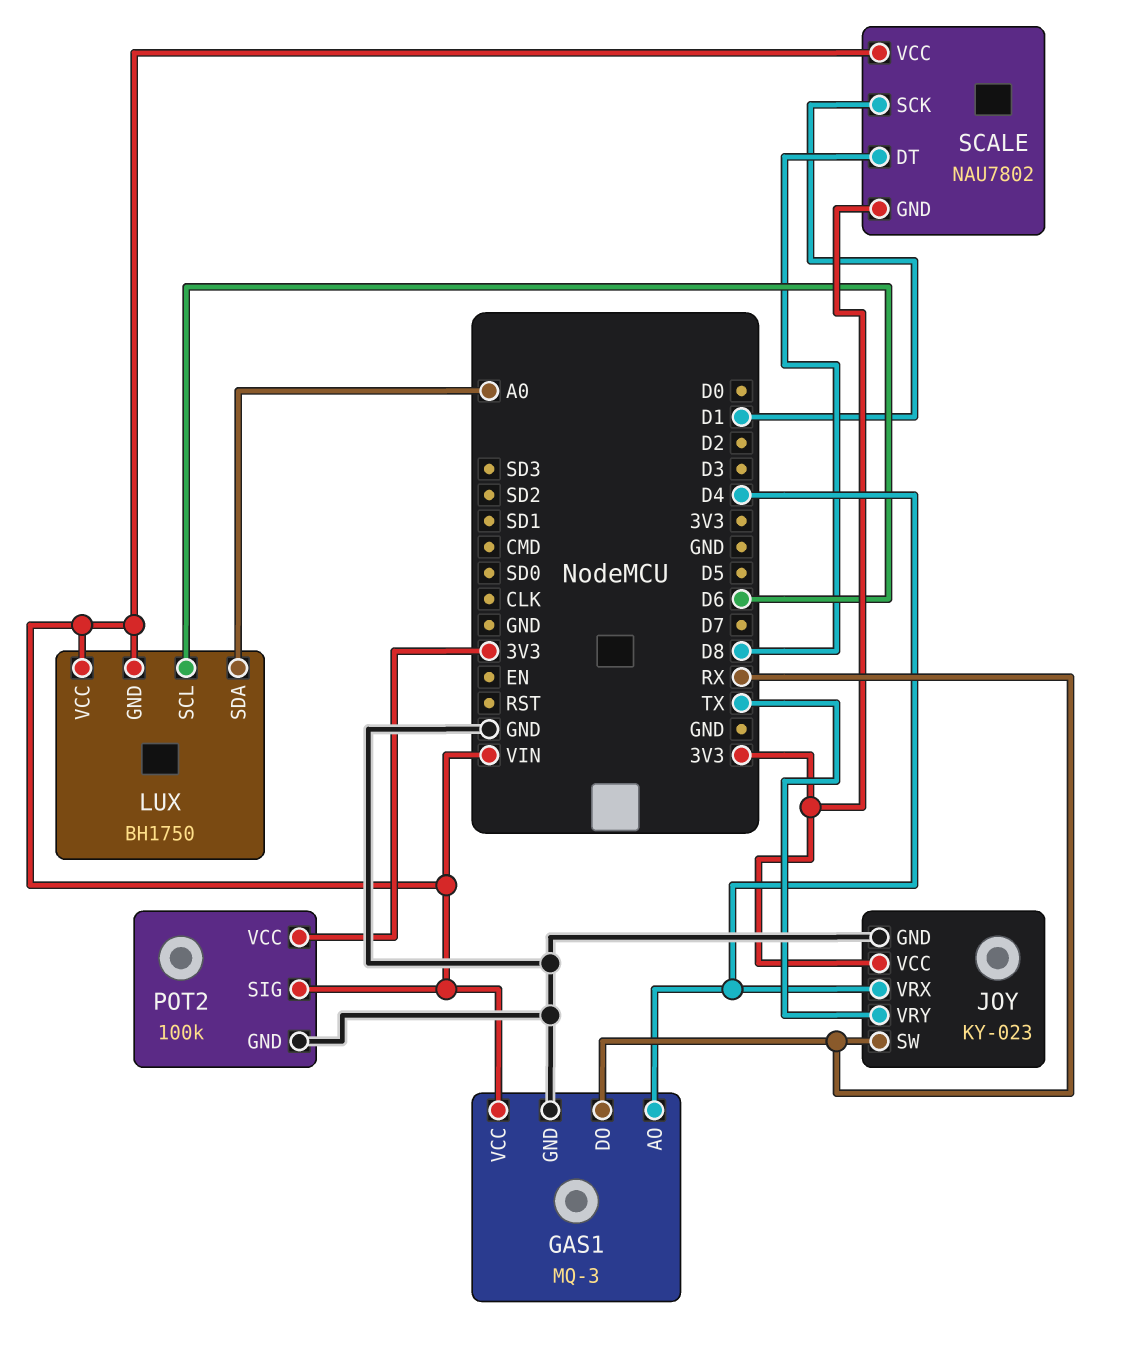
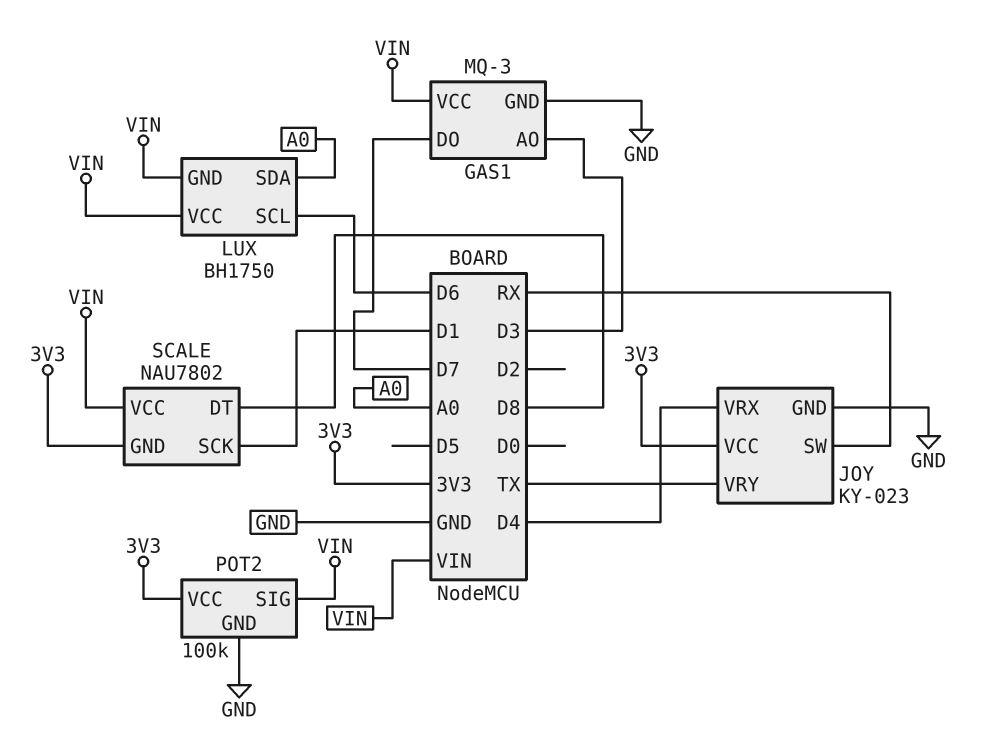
GAS1 pin AO: D4 -> D3
GAS1 pin DO: RX -> D7

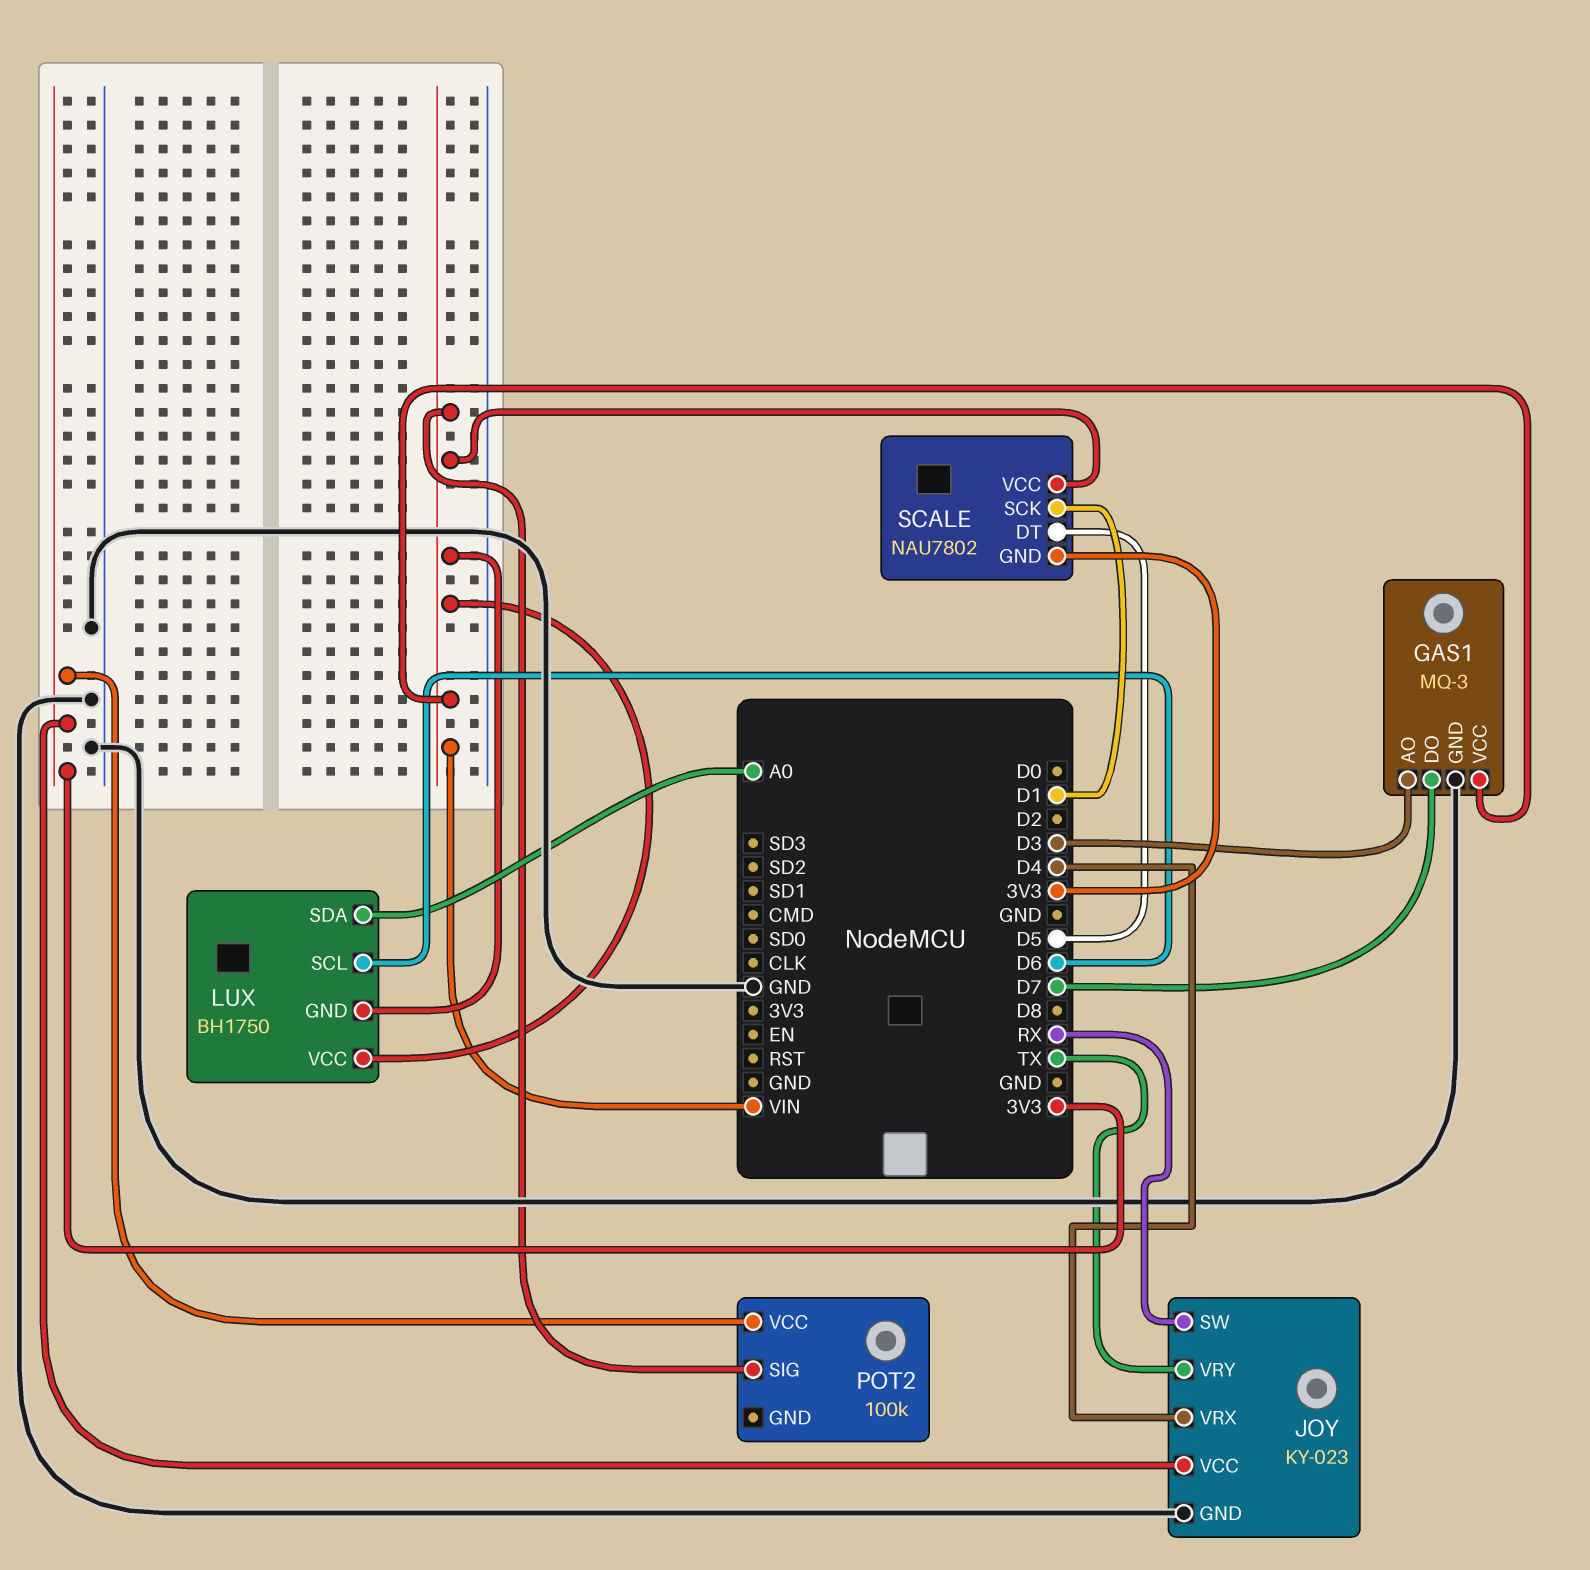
POT2 pin GND: GND -> none
SCALE pin DT: D8 -> D5

